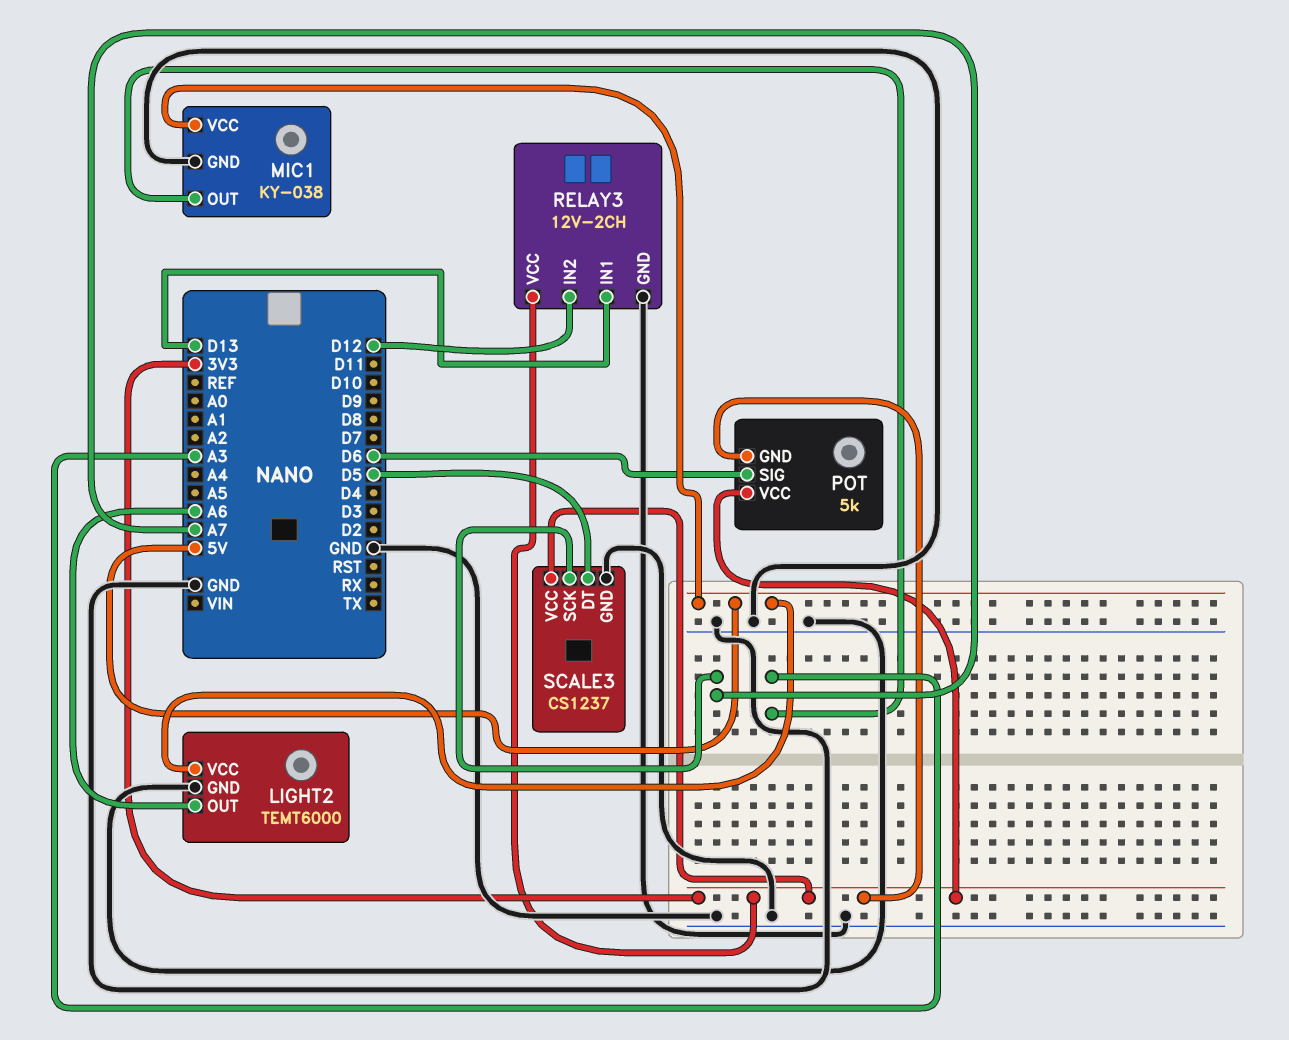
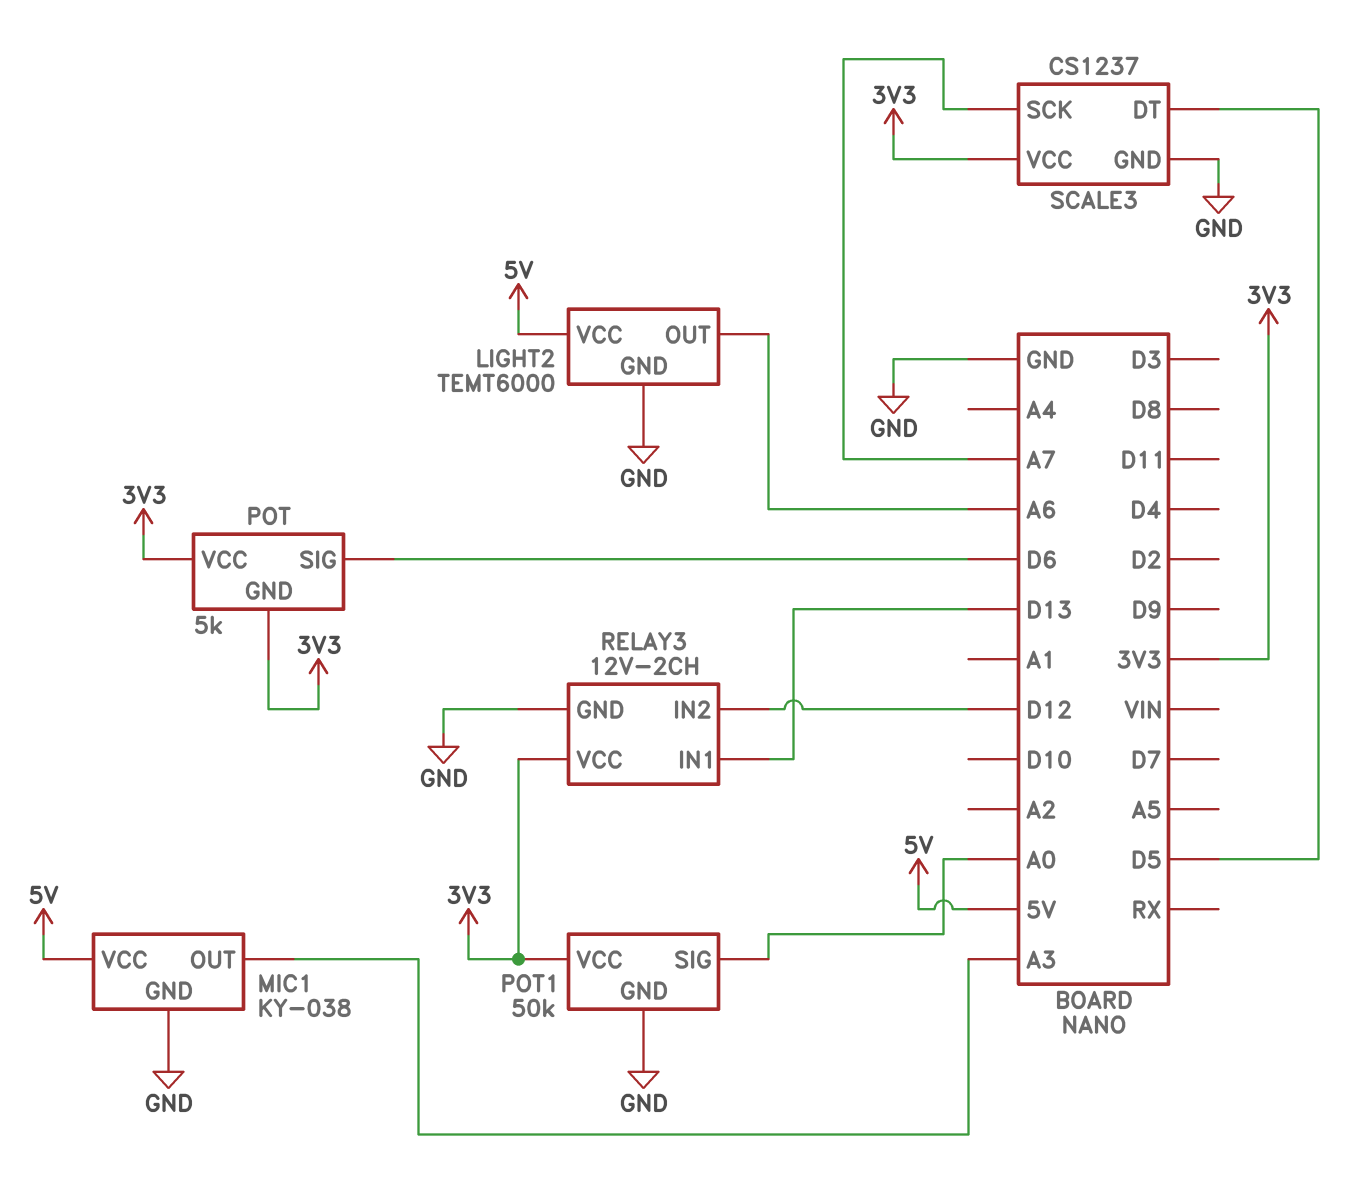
POT1: none -> 50k
POT1 pin GND: none -> GND
POT1 pin SIG: none -> A0
POT1 pin VCC: none -> 3V3

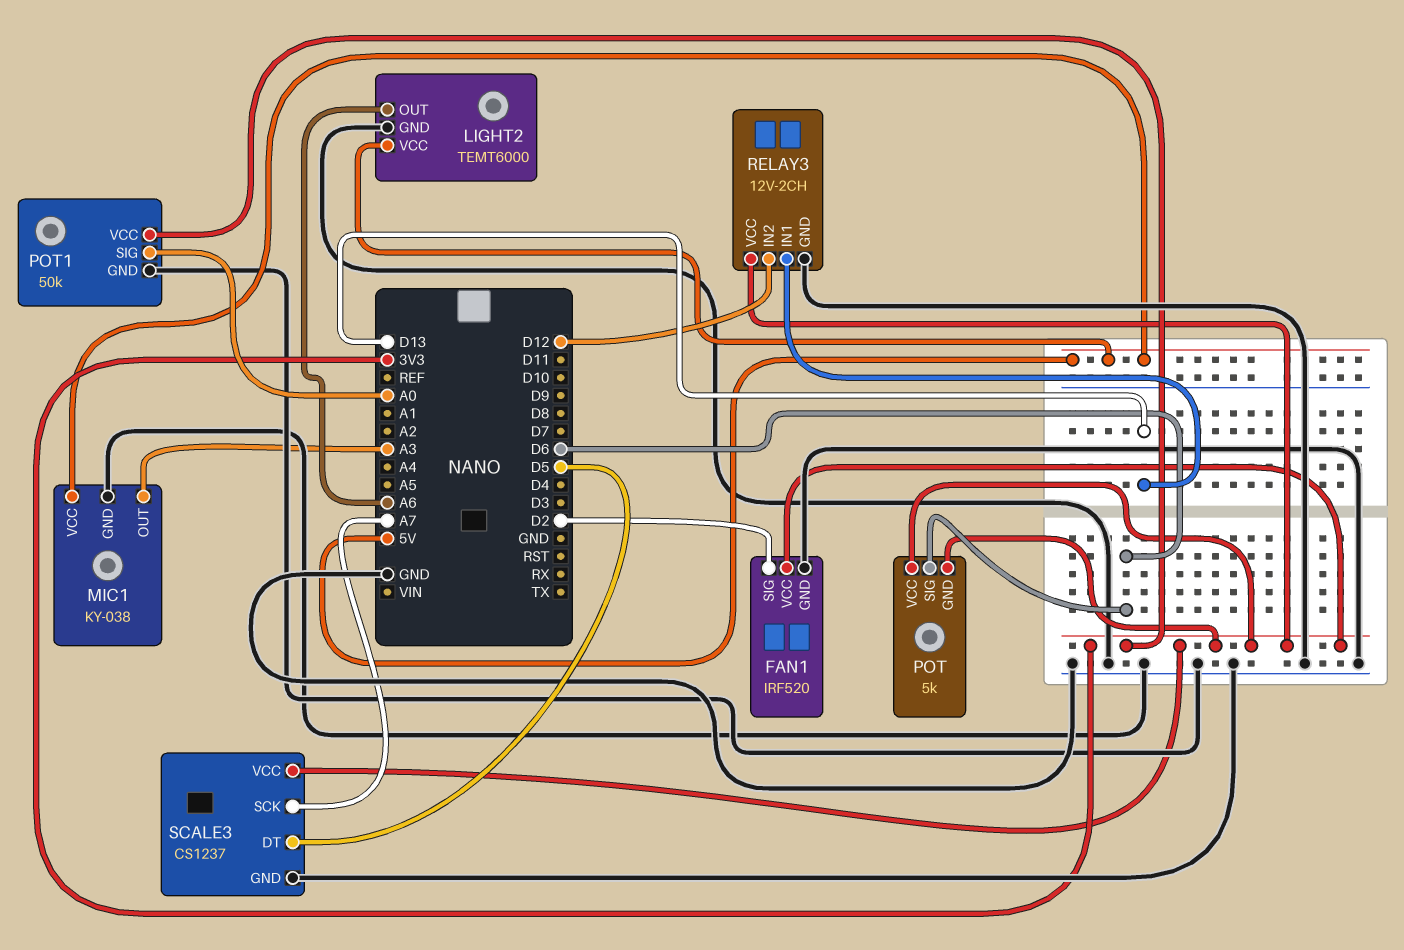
FAN1: none -> IRF520
FAN1 pin GND: none -> GND
FAN1 pin SIG: none -> D2
FAN1 pin VCC: none -> 3V3

